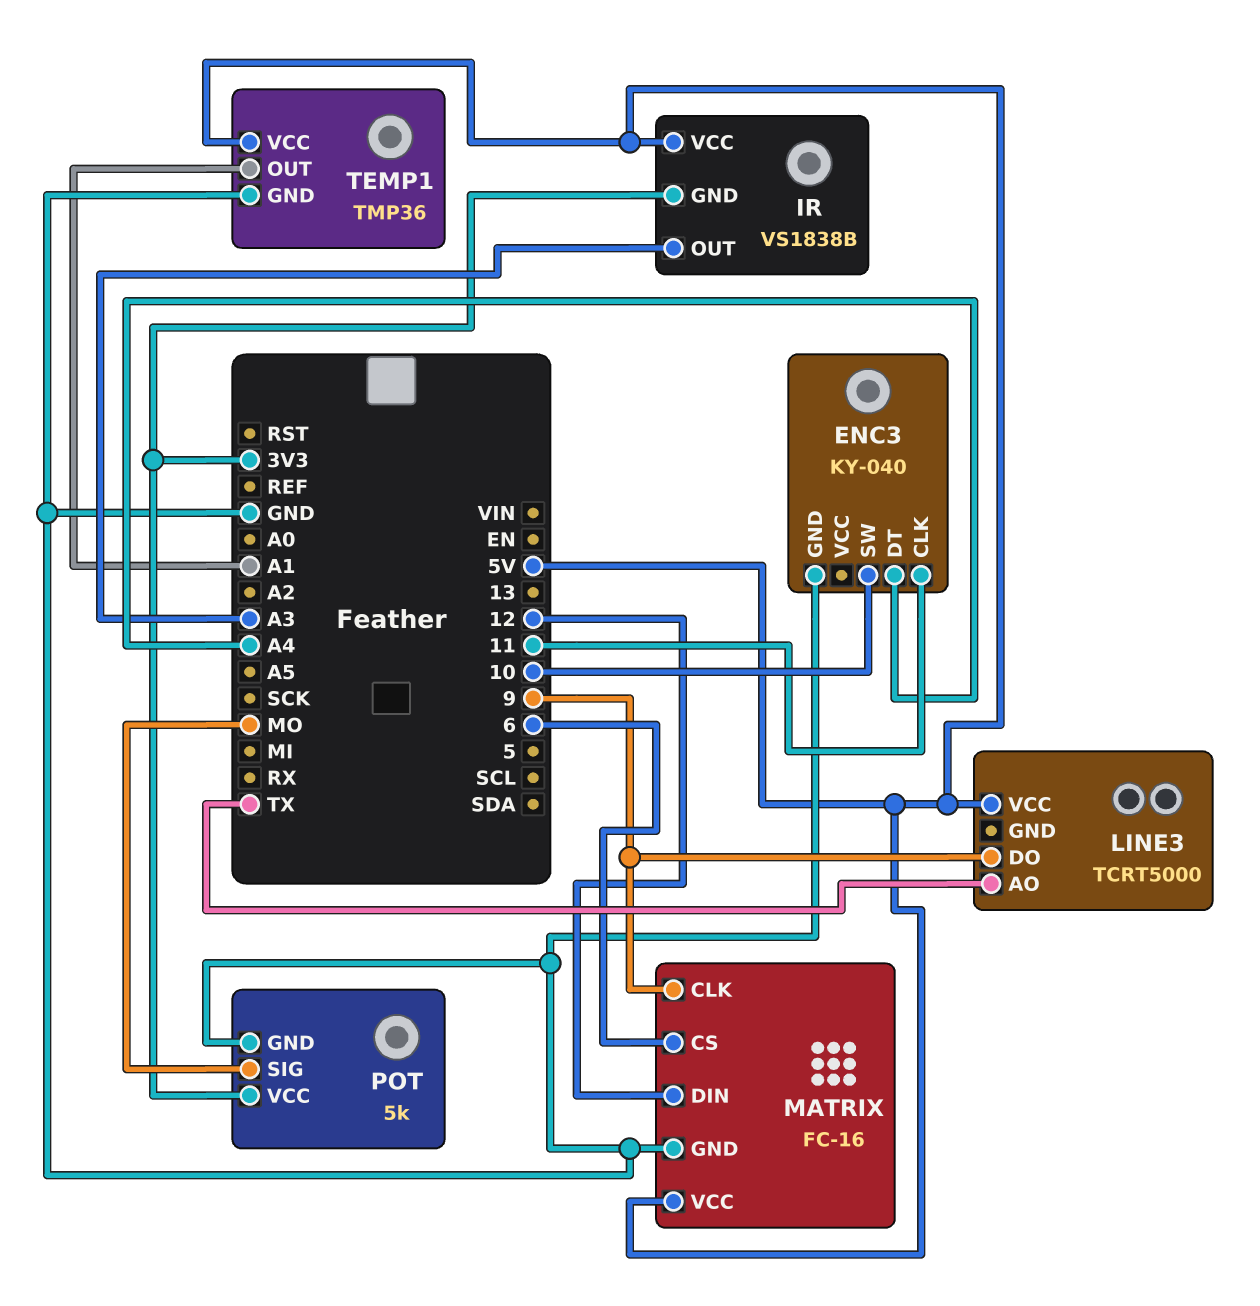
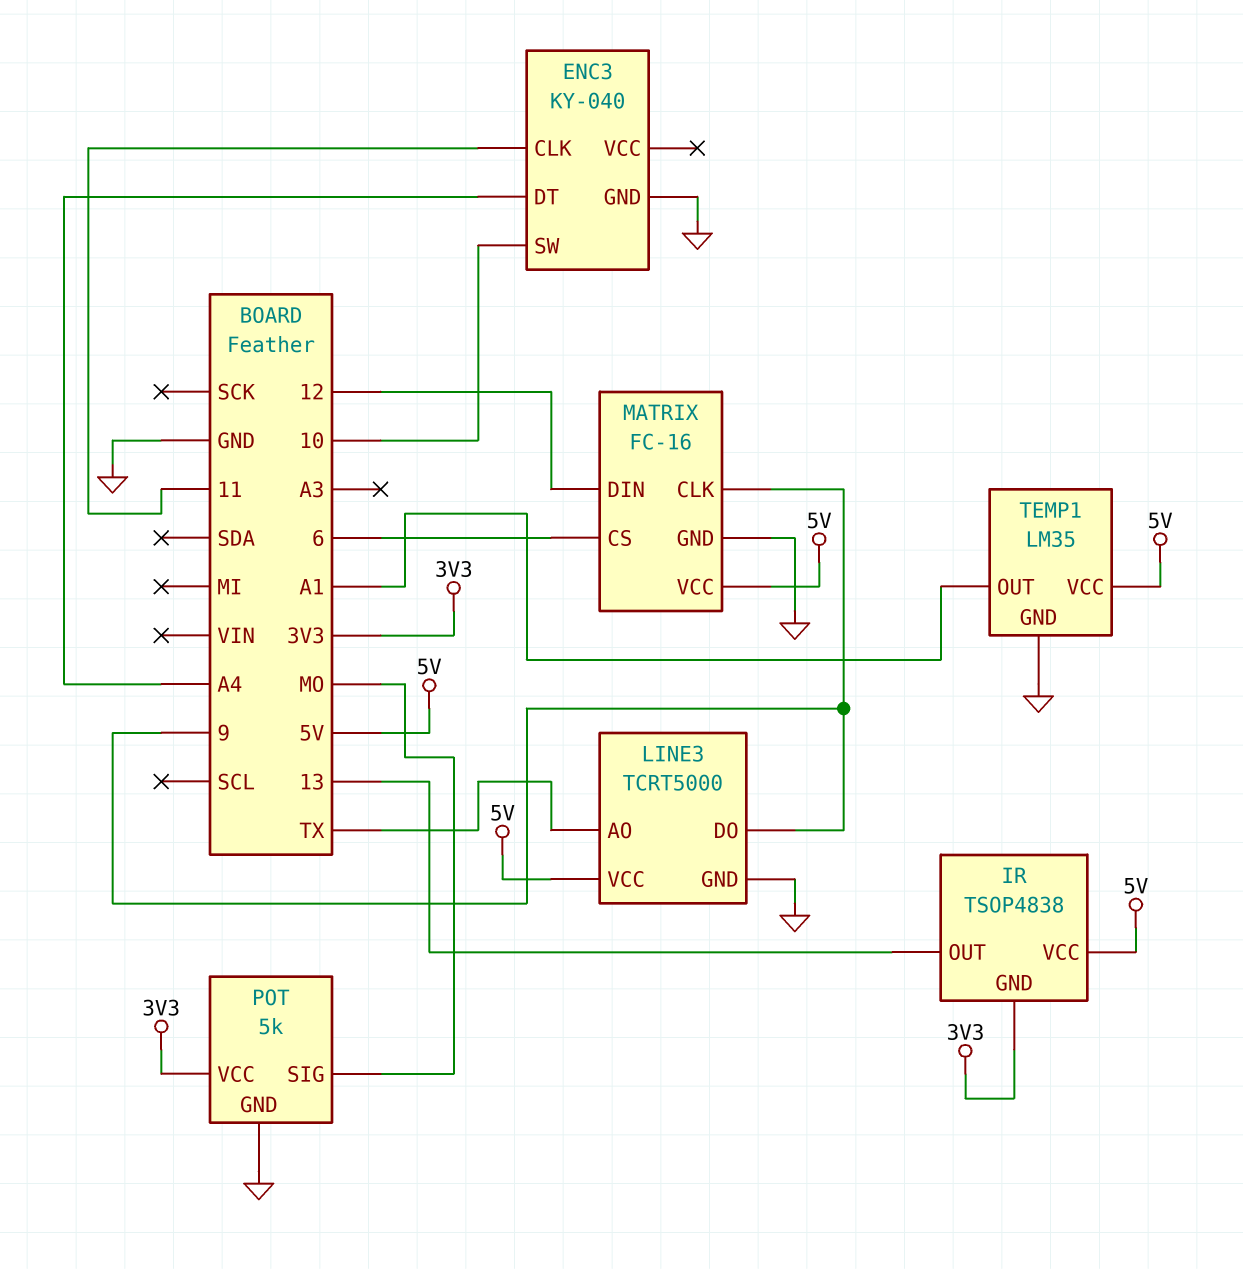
IR: VS1838B -> TSOP4838
IR pin OUT: A3 -> 13
LINE3 pin GND: none -> GND
TEMP1: TMP36 -> LM35

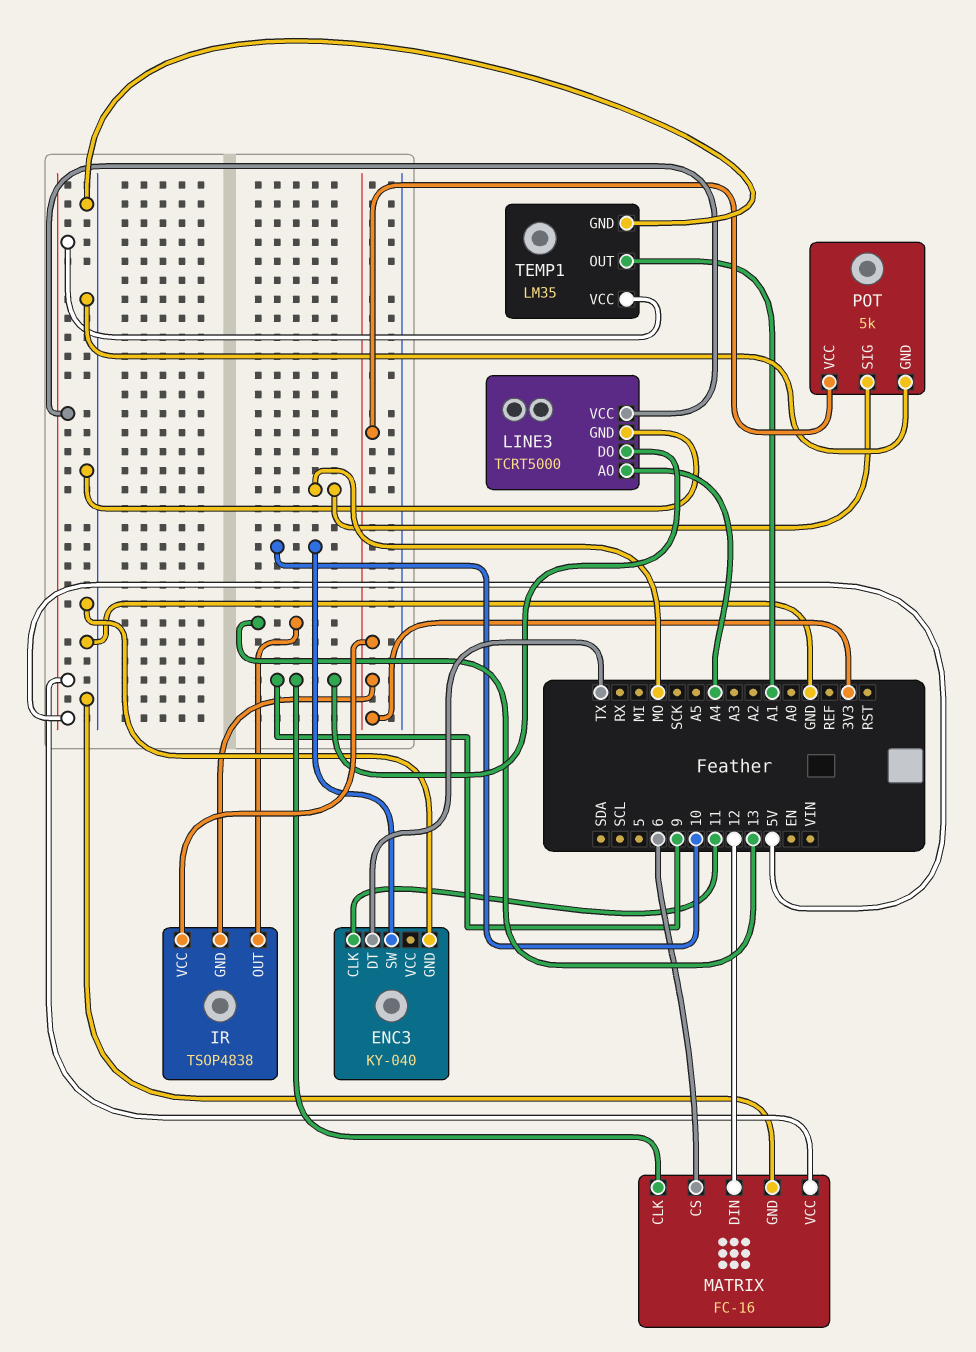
ENC3 pin DT: A4 -> TX
IR pin VCC: 5V -> 3V3
LINE3 pin AO: TX -> A4

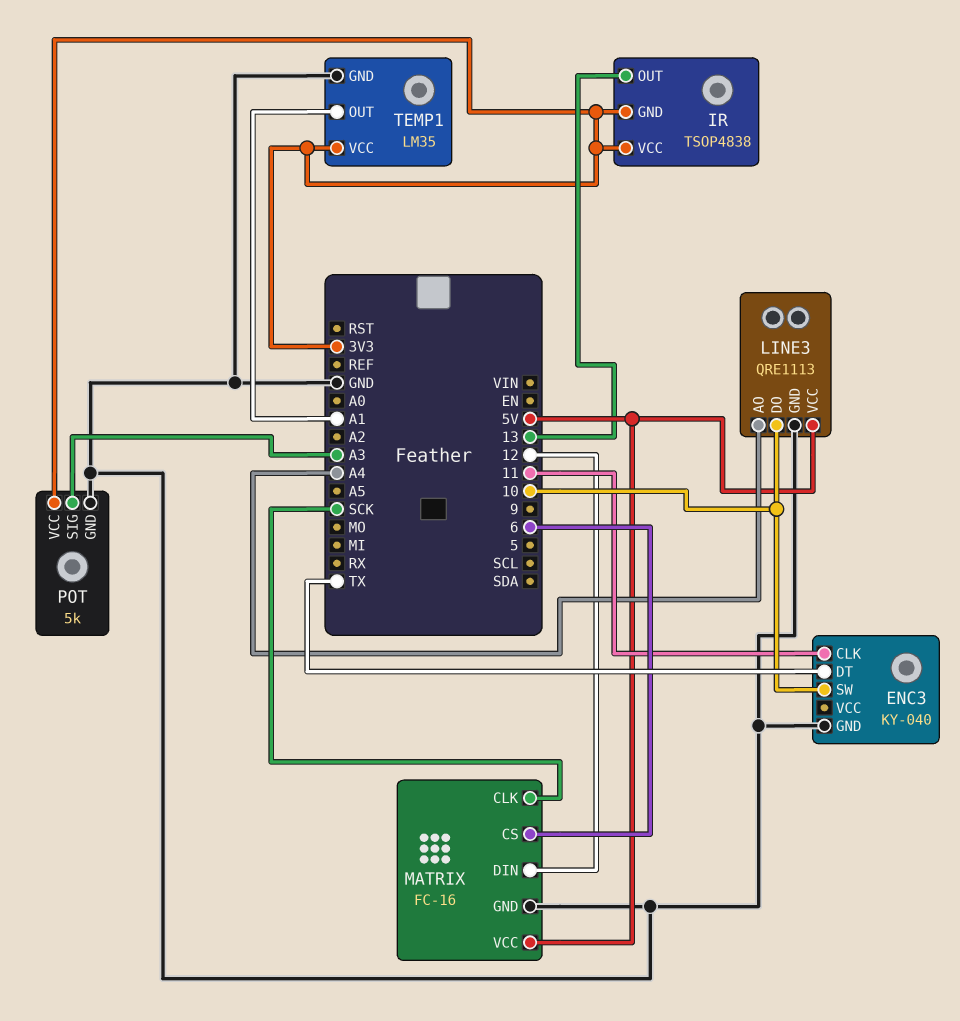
LINE3: TCRT5000 -> QRE1113
LINE3 pin DO: 9 -> 10
MATRIX pin CLK: 9 -> SCK
POT pin SIG: MO -> A3
TEMP1 pin VCC: 5V -> 3V3

